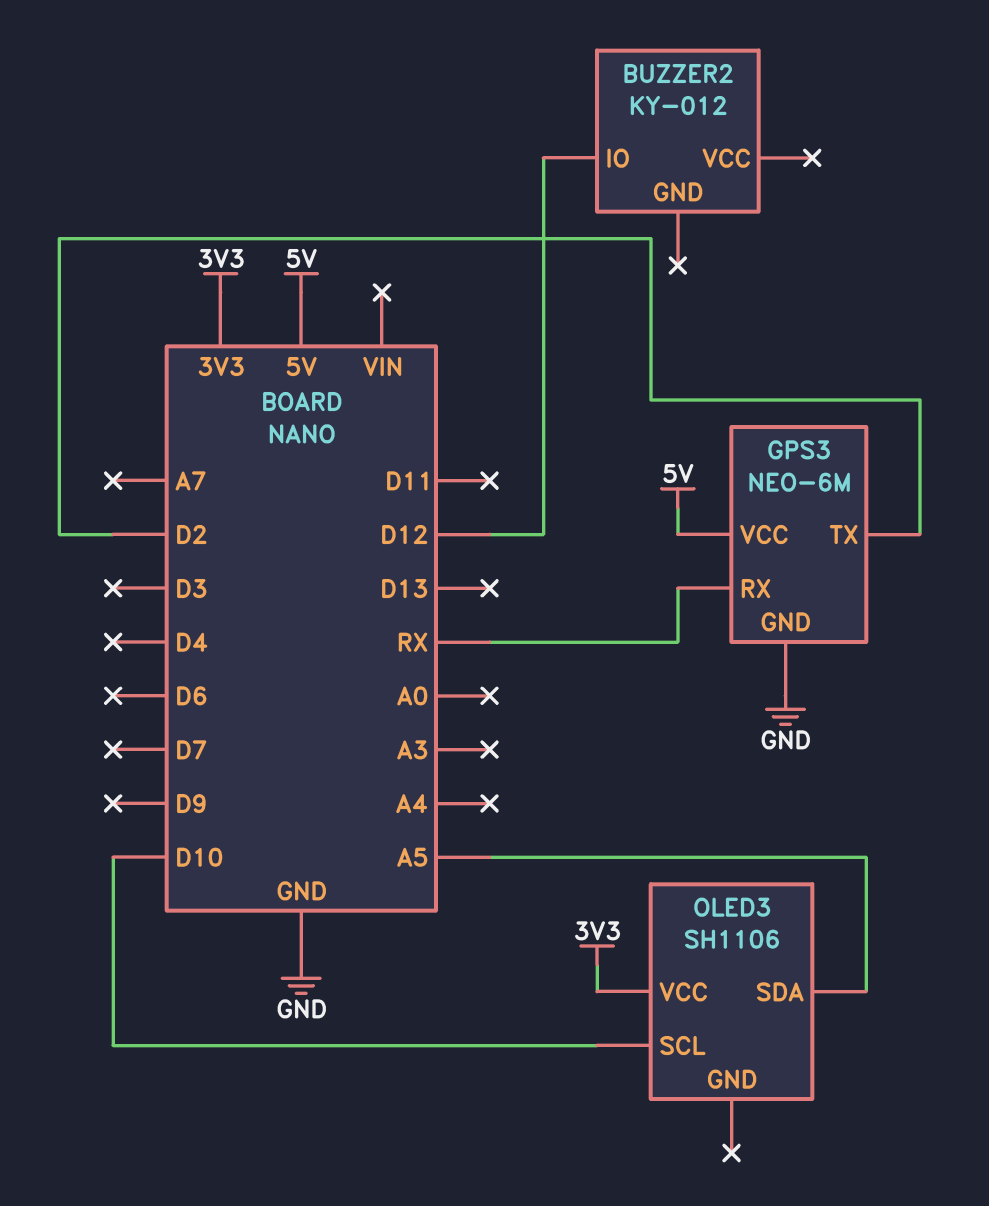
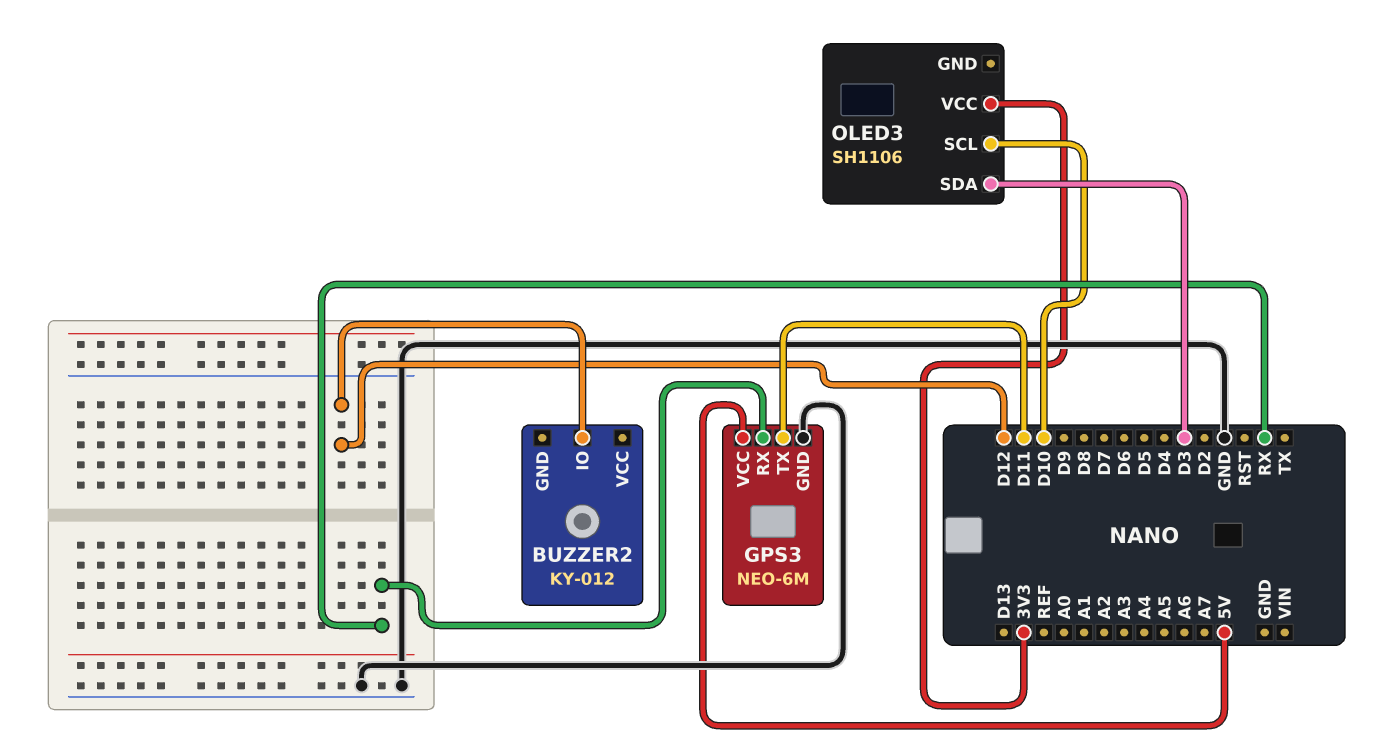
GPS3 pin TX: D2 -> D11
OLED3 pin SDA: A5 -> D3

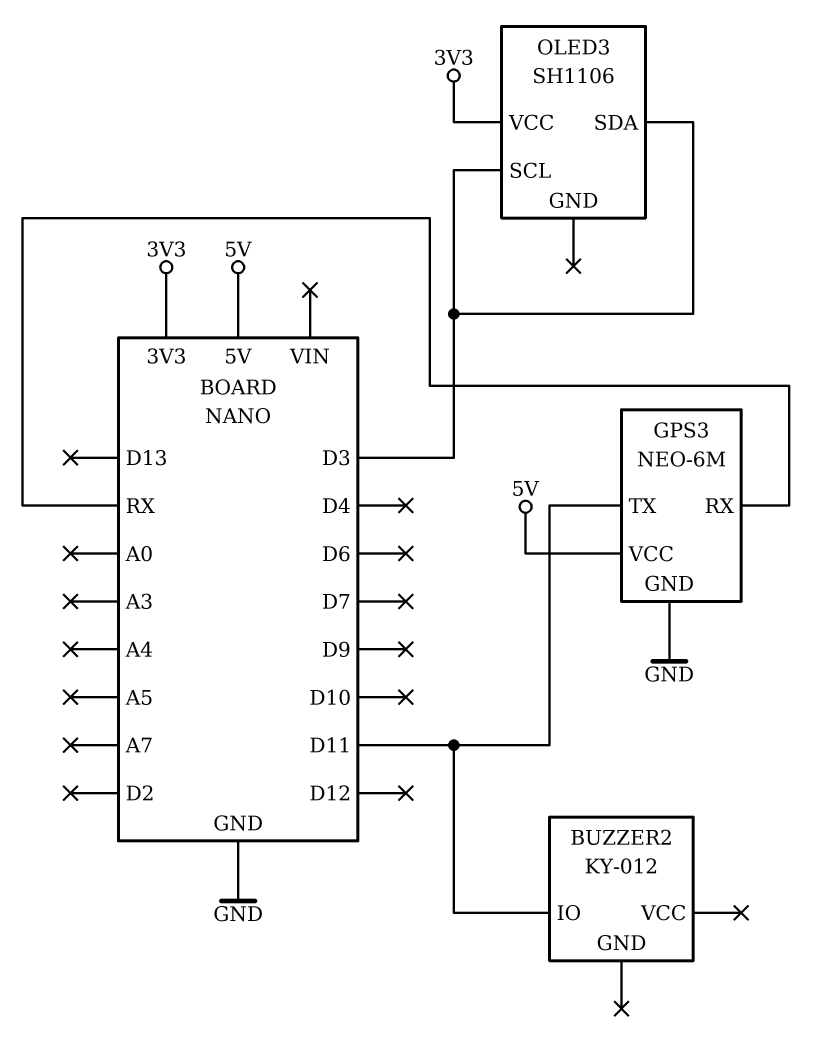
BUZZER2 pin IO: D12 -> D11
OLED3 pin SCL: D10 -> D3

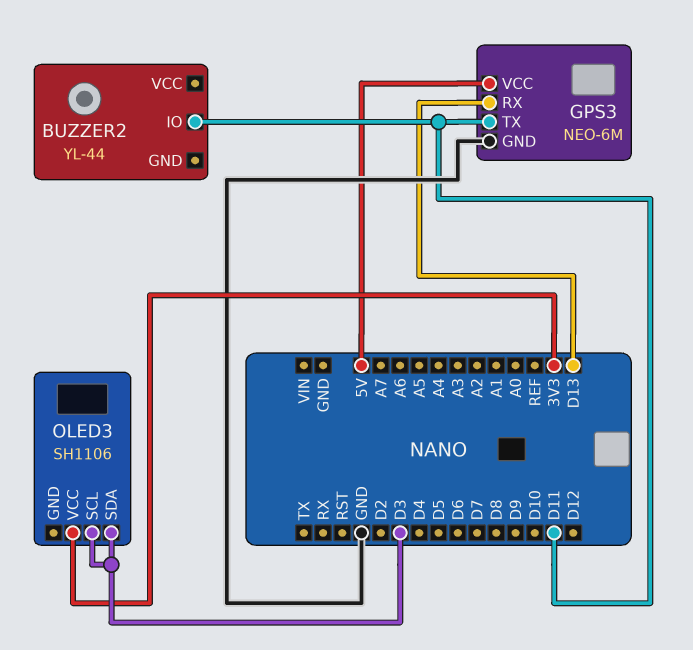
BUZZER2: KY-012 -> YL-44
GPS3 pin RX: RX -> D13

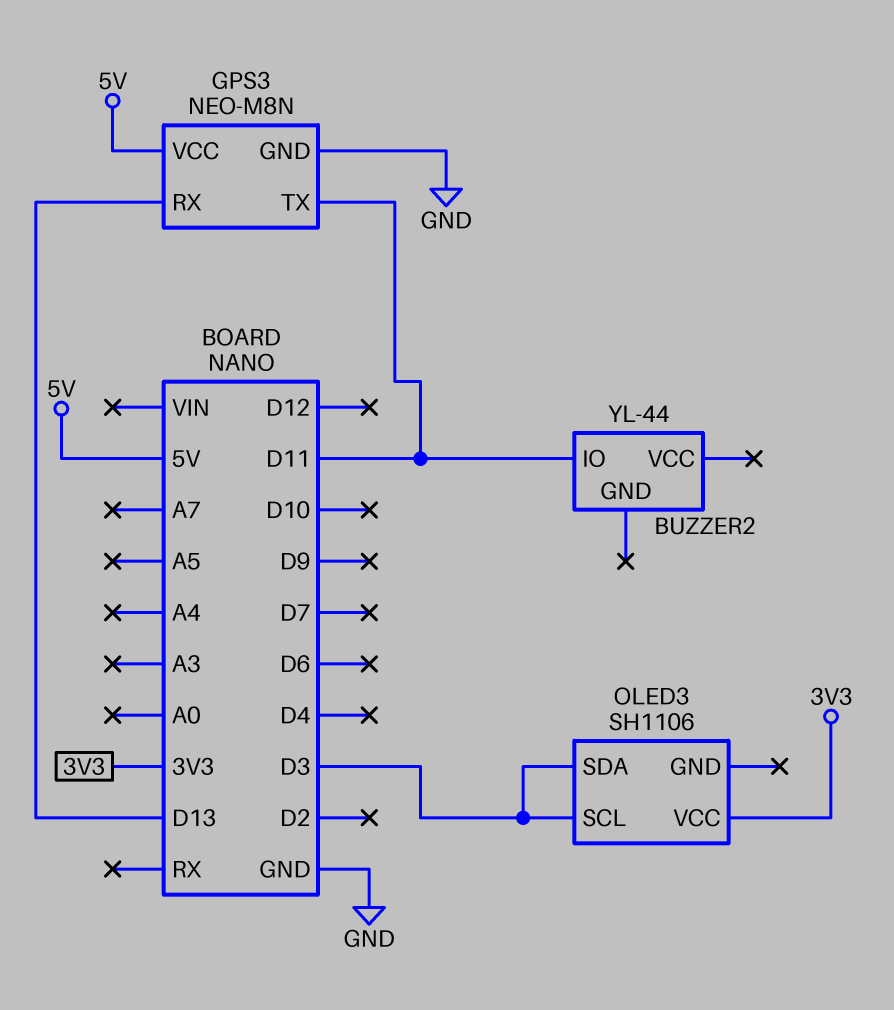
GPS3: NEO-6M -> NEO-M8N

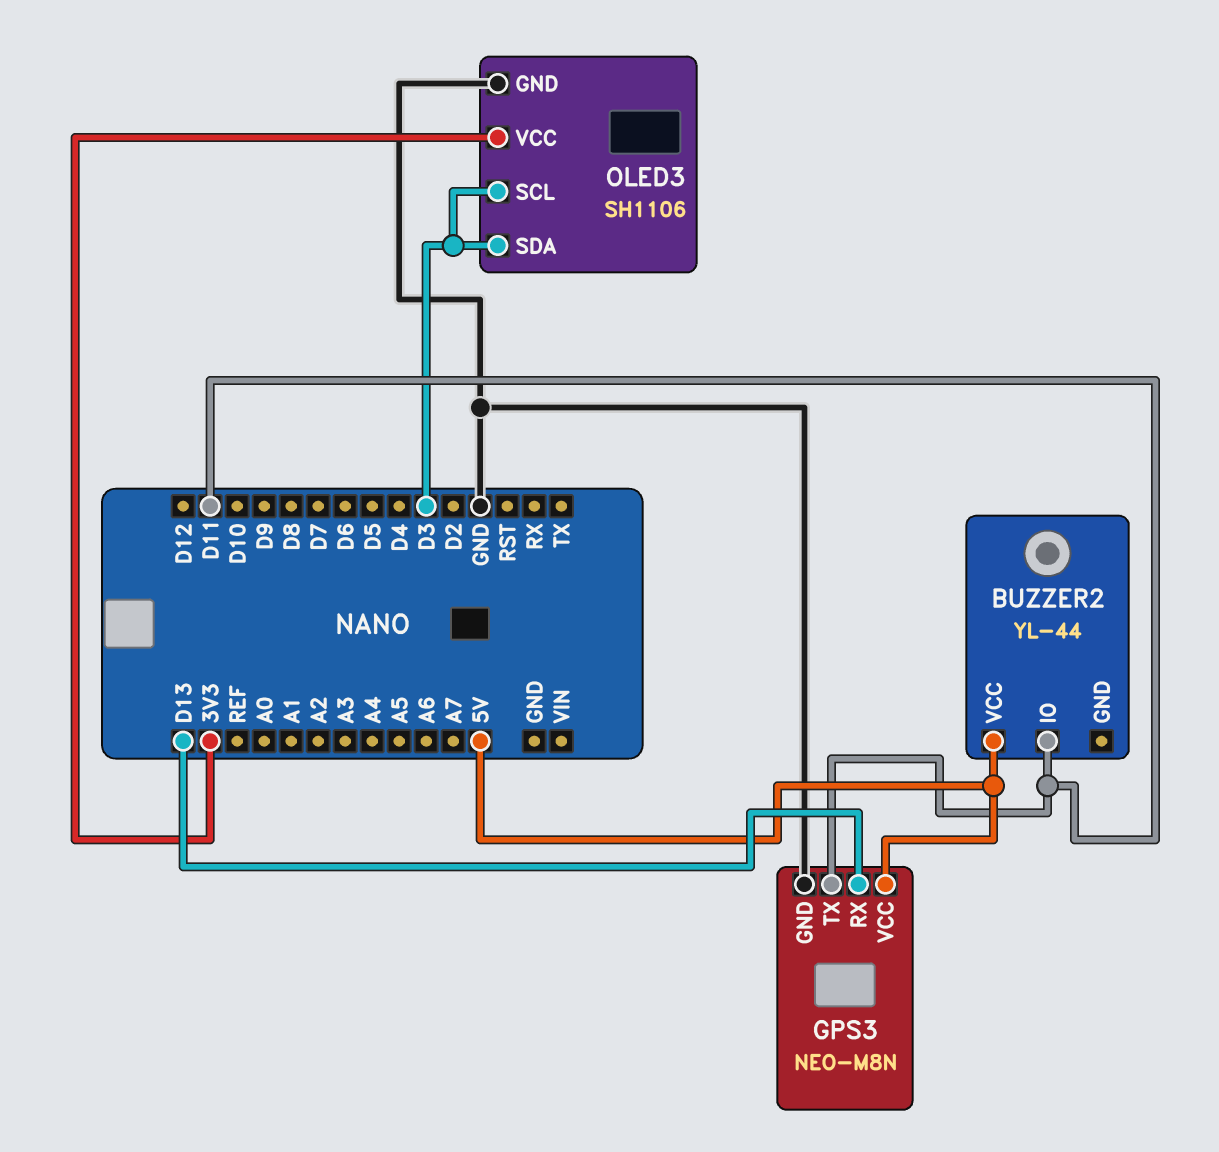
BUZZER2 pin VCC: none -> 5V
OLED3 pin GND: none -> GND

